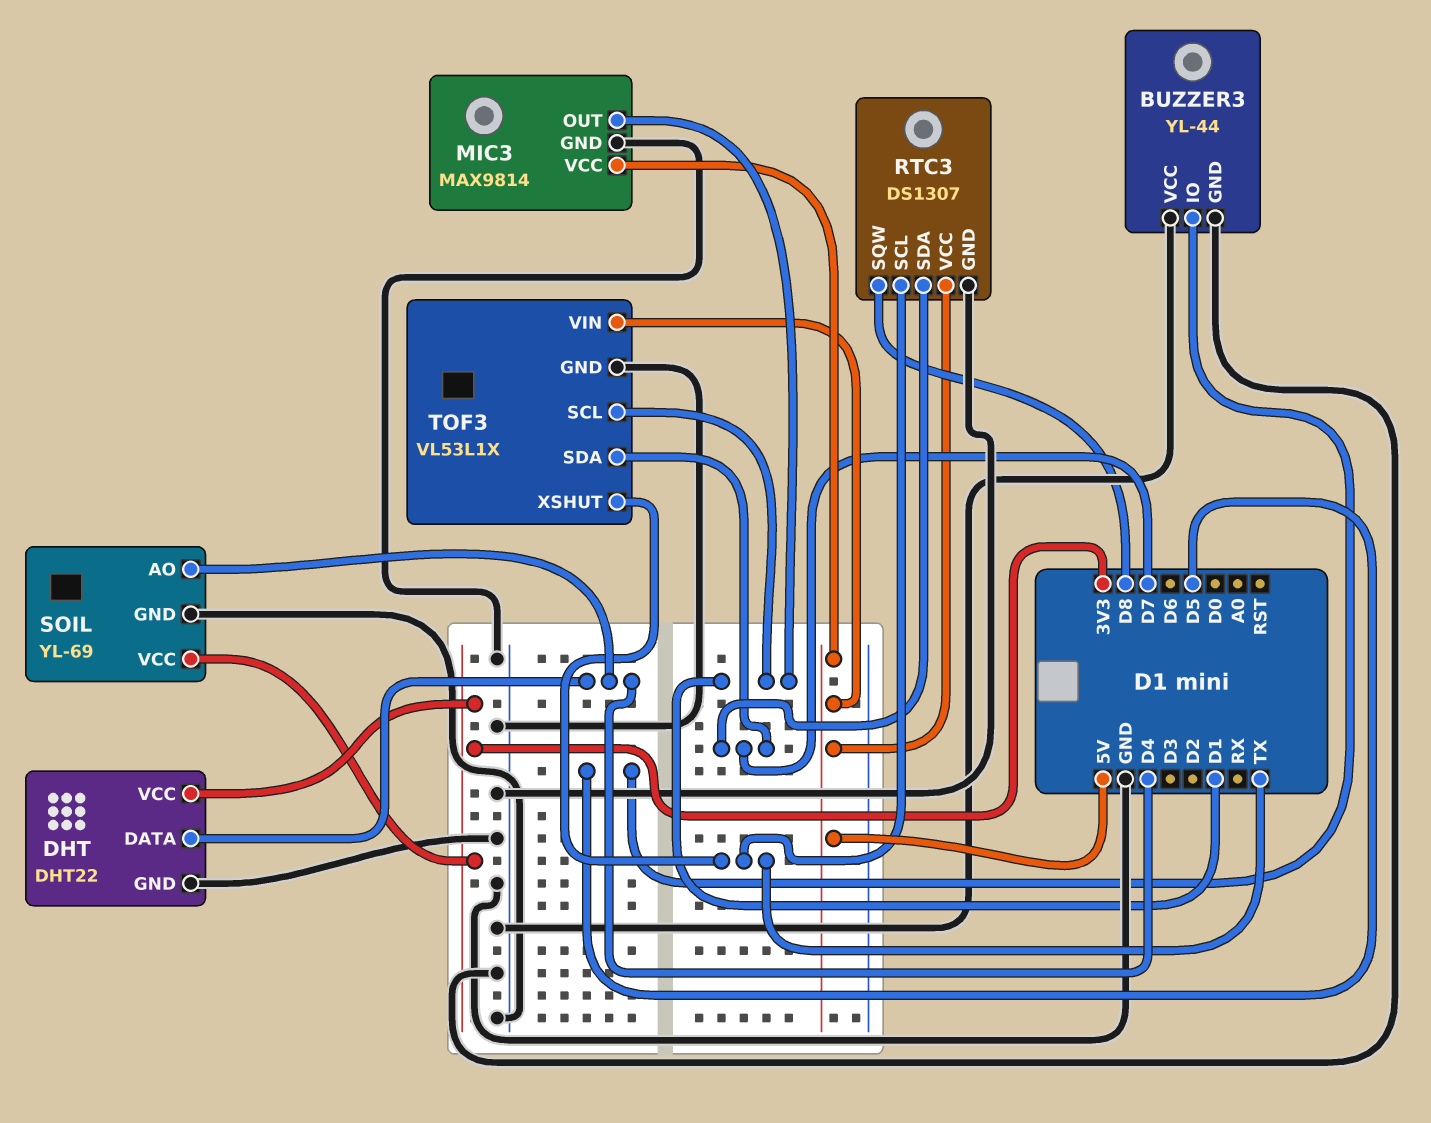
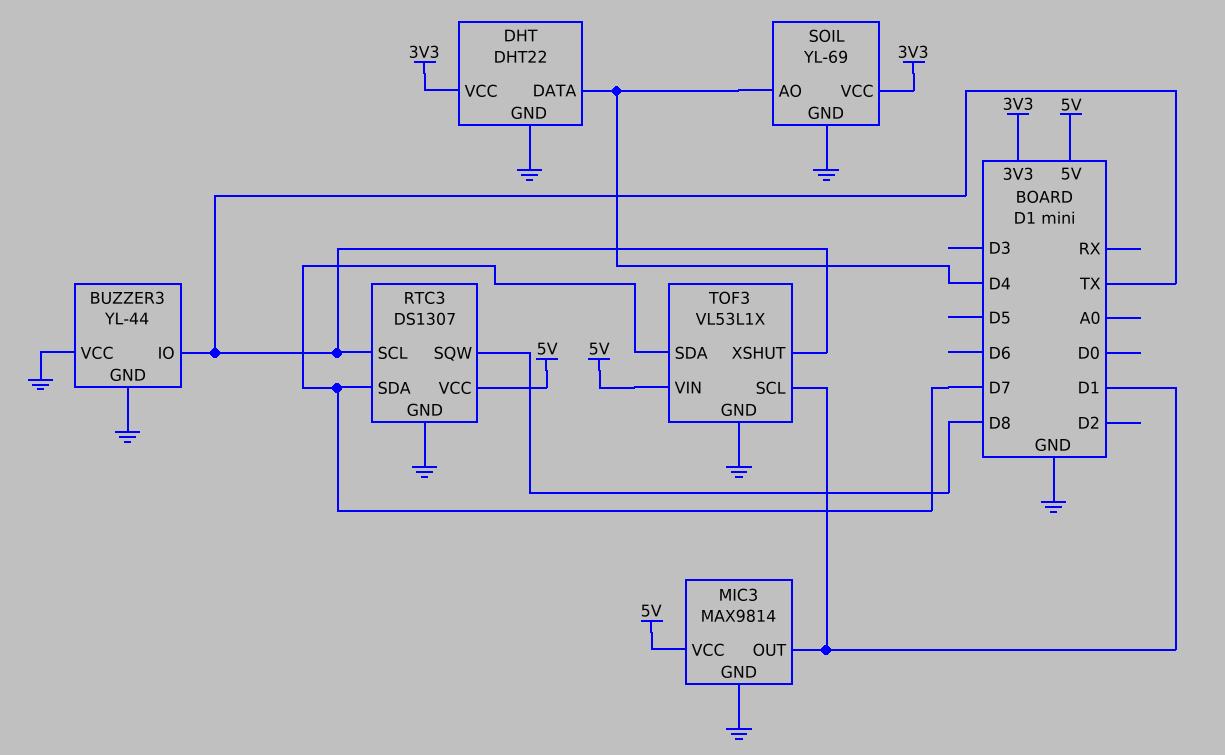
BUZZER3 pin IO: D5 -> TX

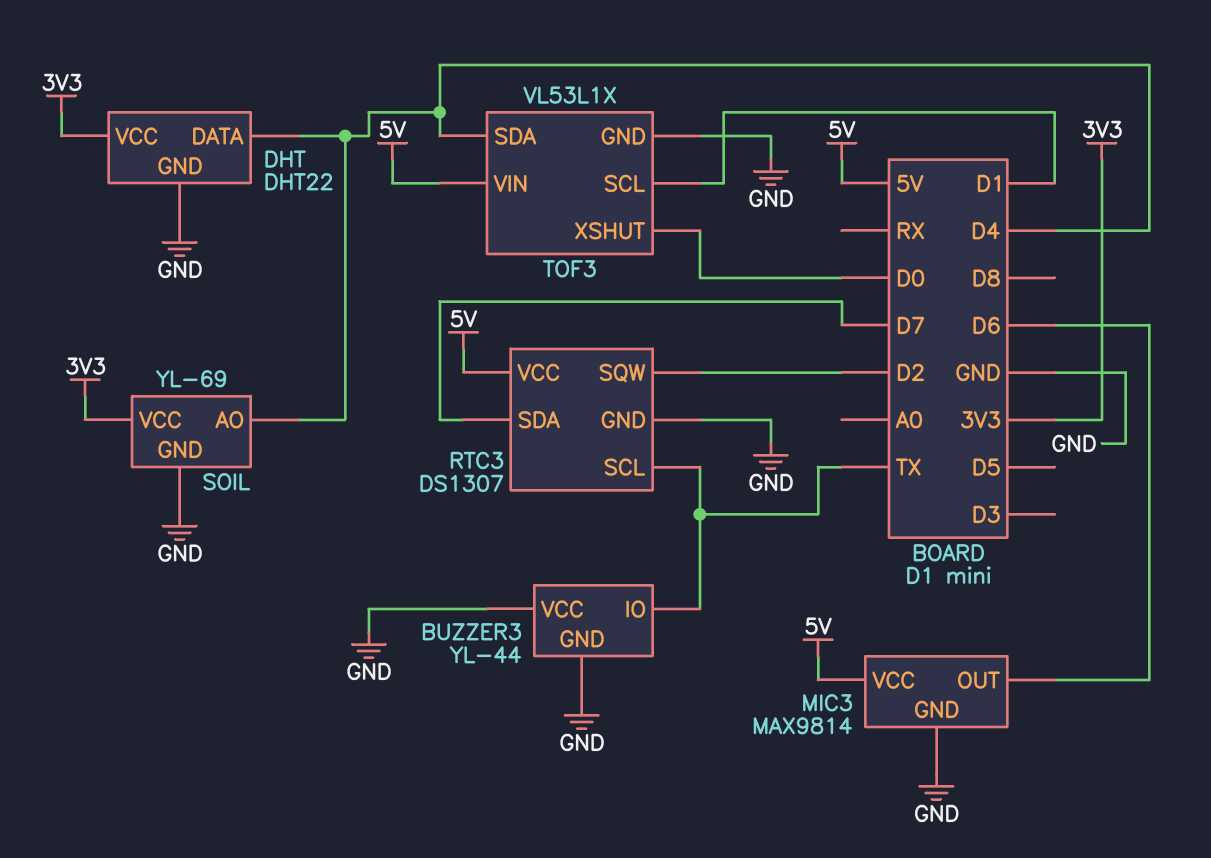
MIC3 pin OUT: D1 -> D6
RTC3 pin SQW: D8 -> D2
TOF3 pin SDA: D7 -> D4
TOF3 pin XSHUT: TX -> D0

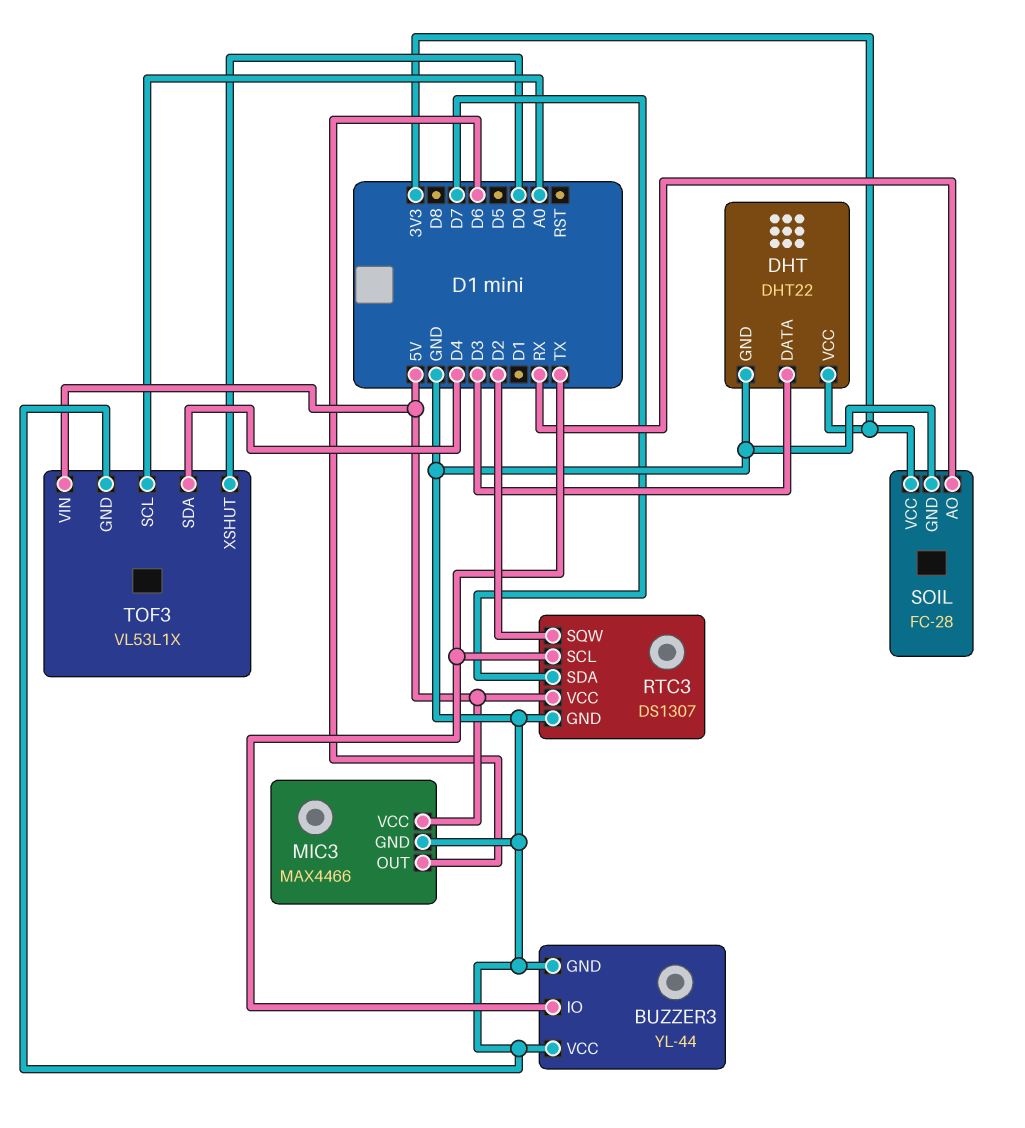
DHT pin DATA: D4 -> D3
MIC3: MAX9814 -> MAX4466
SOIL: YL-69 -> FC-28
SOIL pin AO: D4 -> RX
TOF3 pin SCL: D1 -> A0

